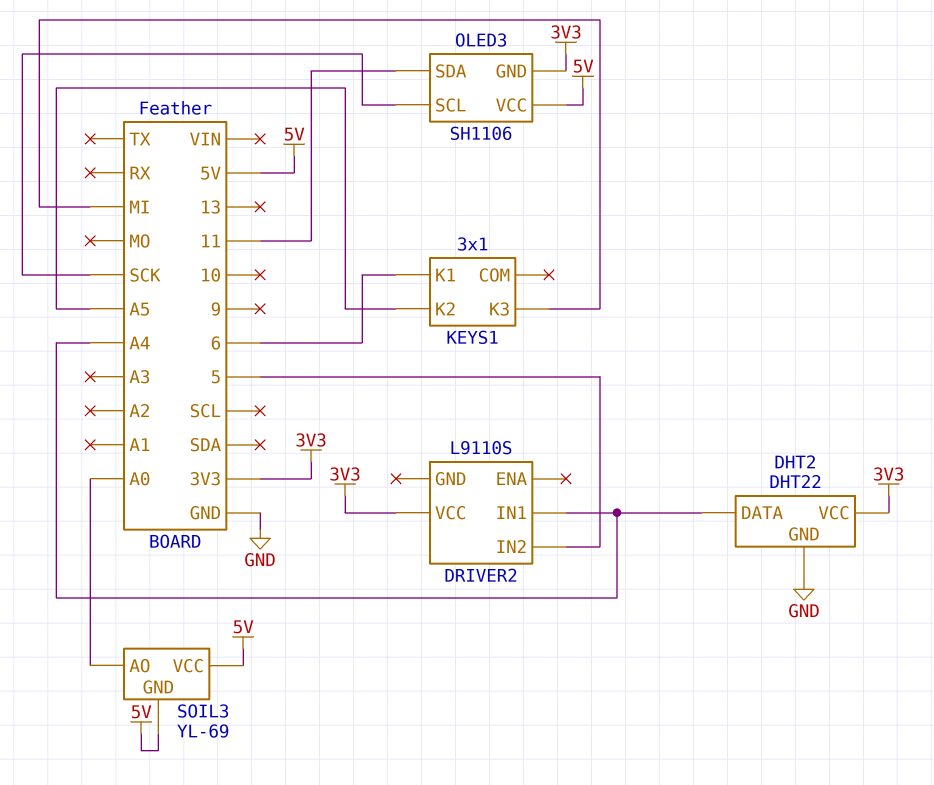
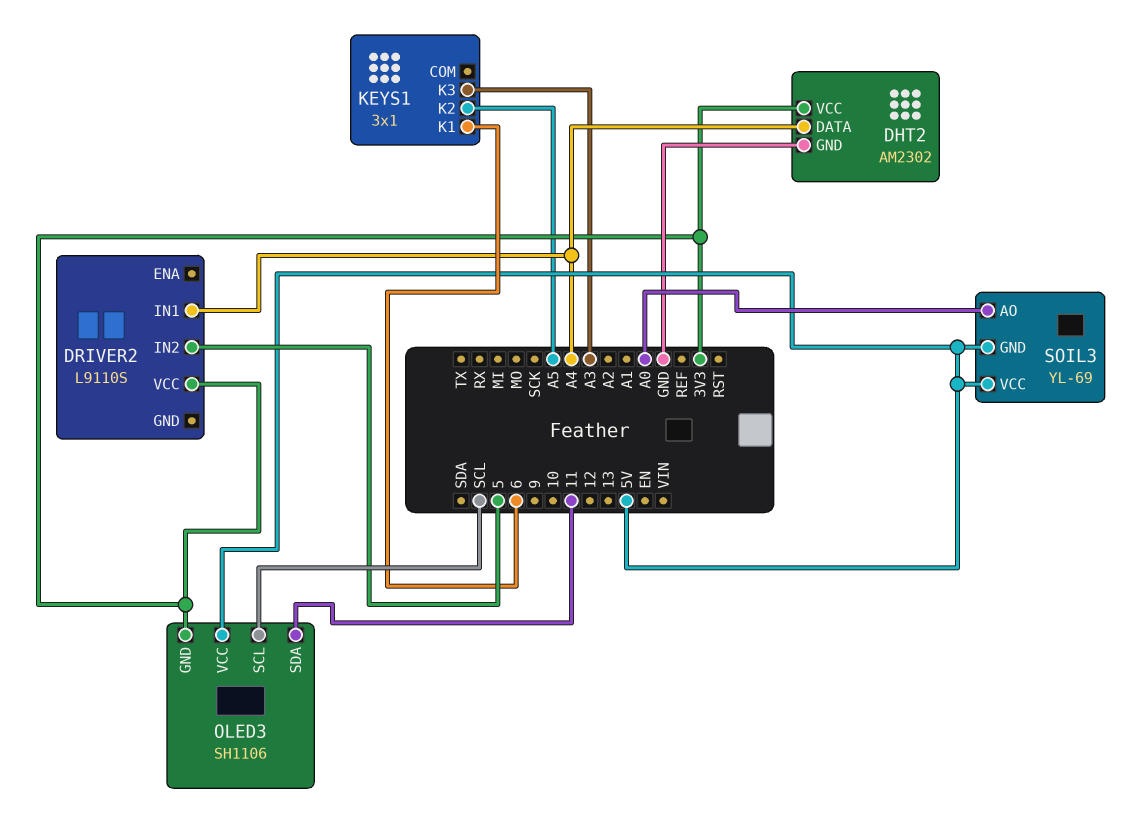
DHT2: DHT22 -> AM2302
KEYS1 pin K3: MI -> A3
OLED3 pin SCL: SCK -> SCL

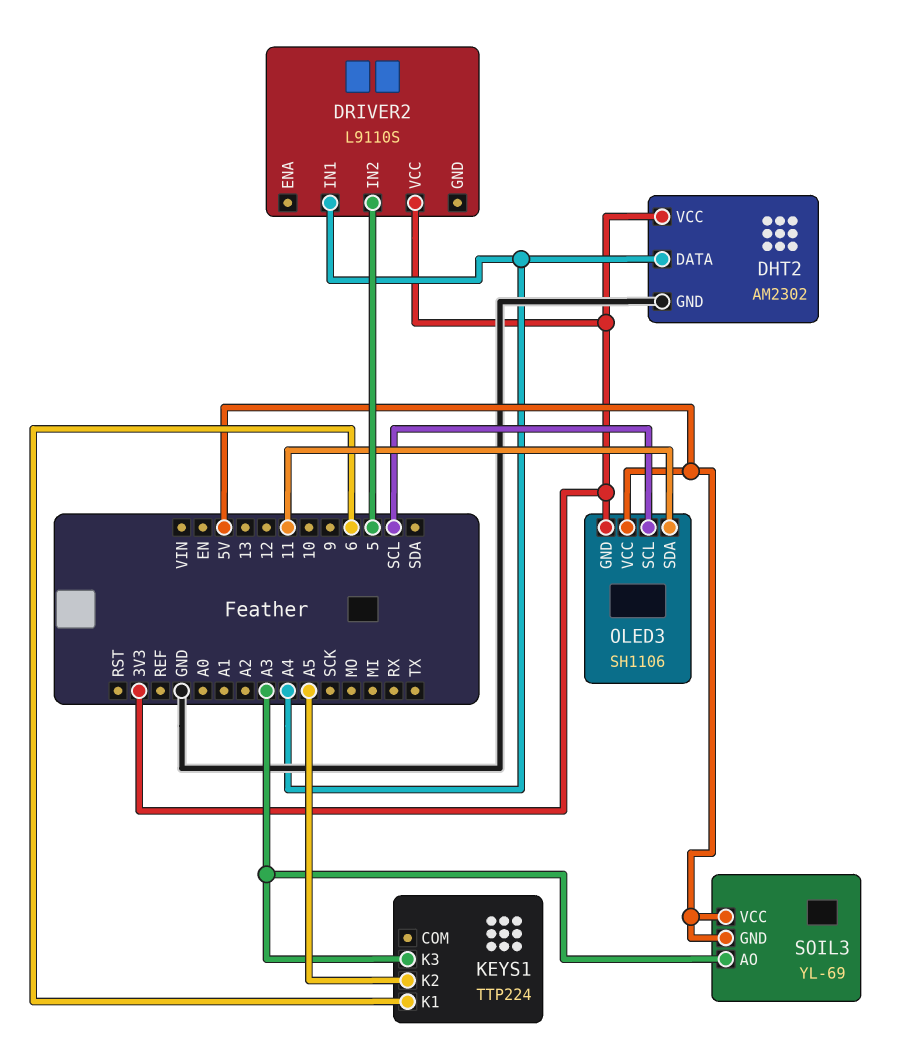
KEYS1: 3x1 -> TTP224
SOIL3 pin AO: A0 -> A3

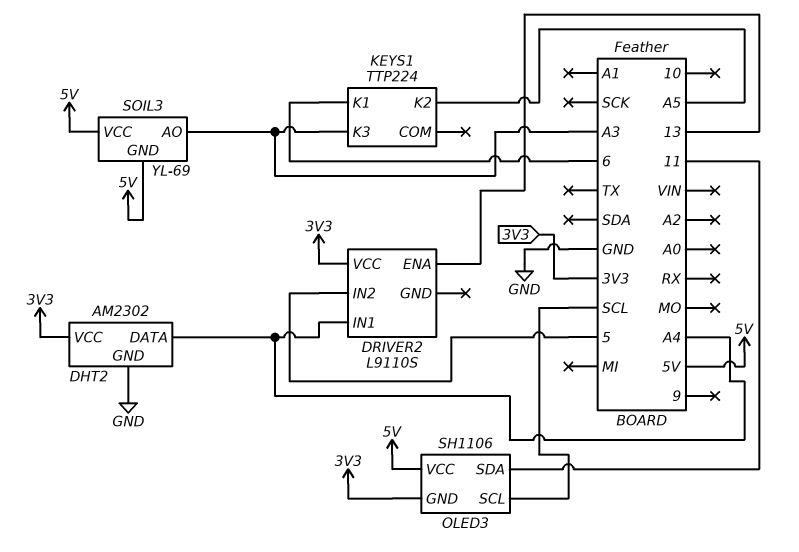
DRIVER2 pin ENA: none -> 13

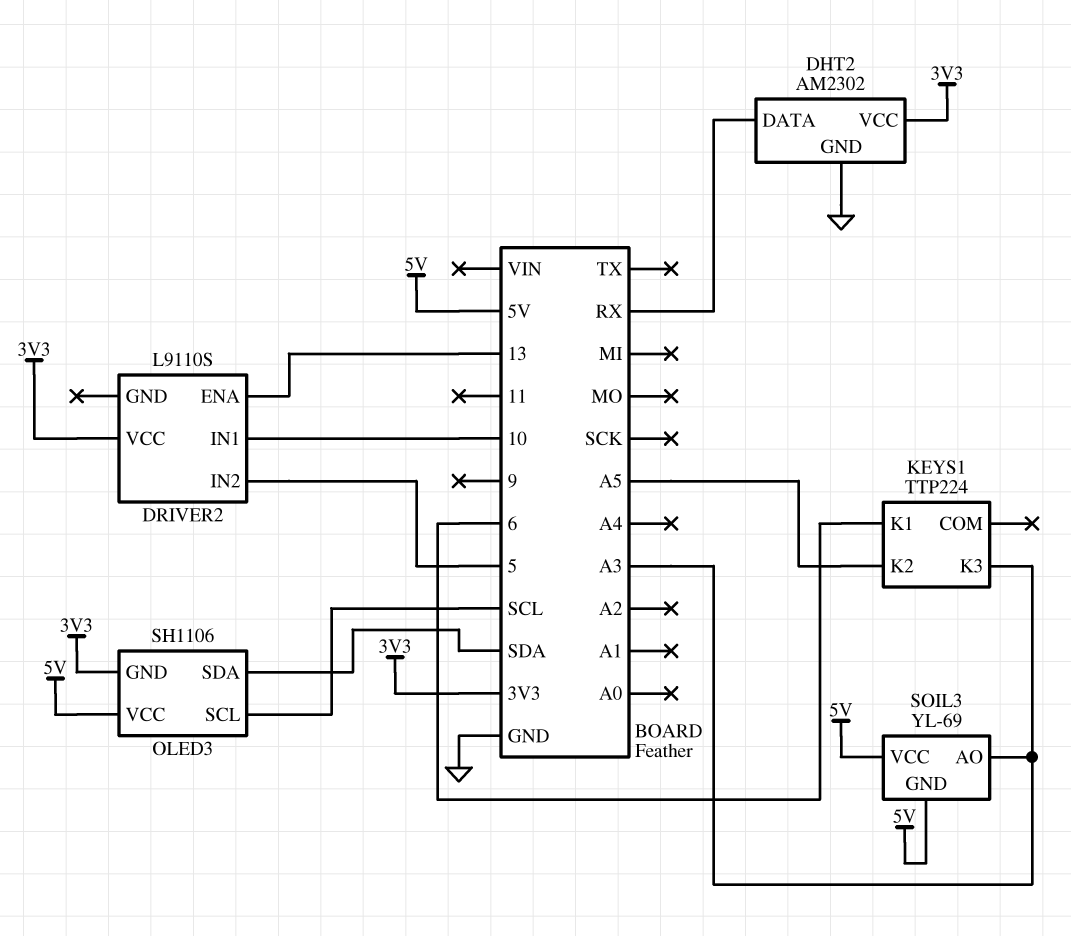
DHT2 pin DATA: A4 -> RX
DRIVER2 pin IN1: A4 -> 10
OLED3 pin SDA: 11 -> SDA

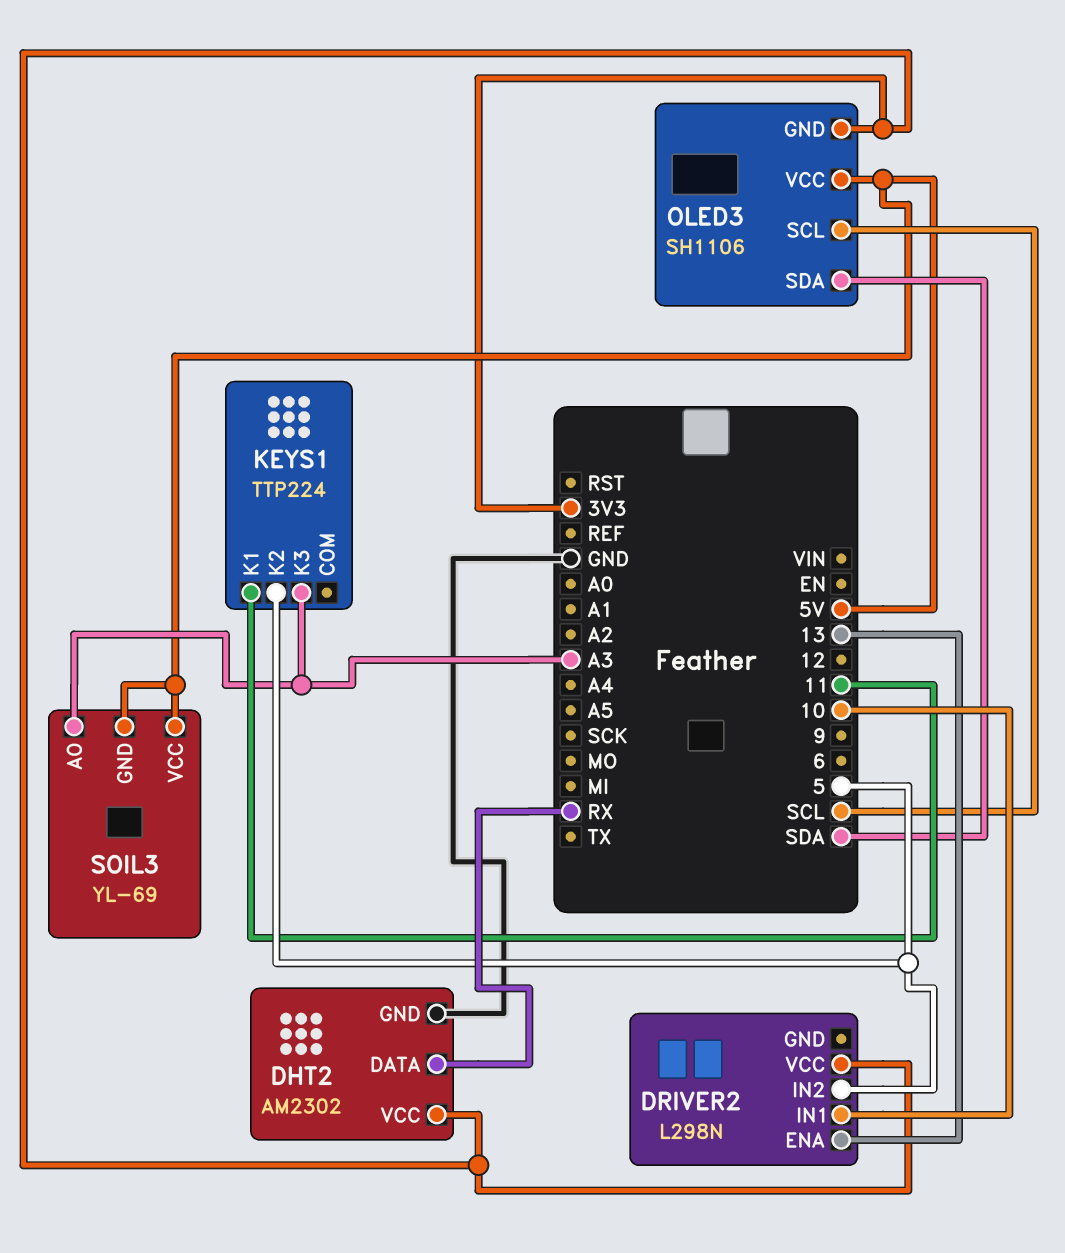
DRIVER2: L9110S -> L298N
KEYS1 pin K1: 6 -> 11
KEYS1 pin K2: A5 -> 5

